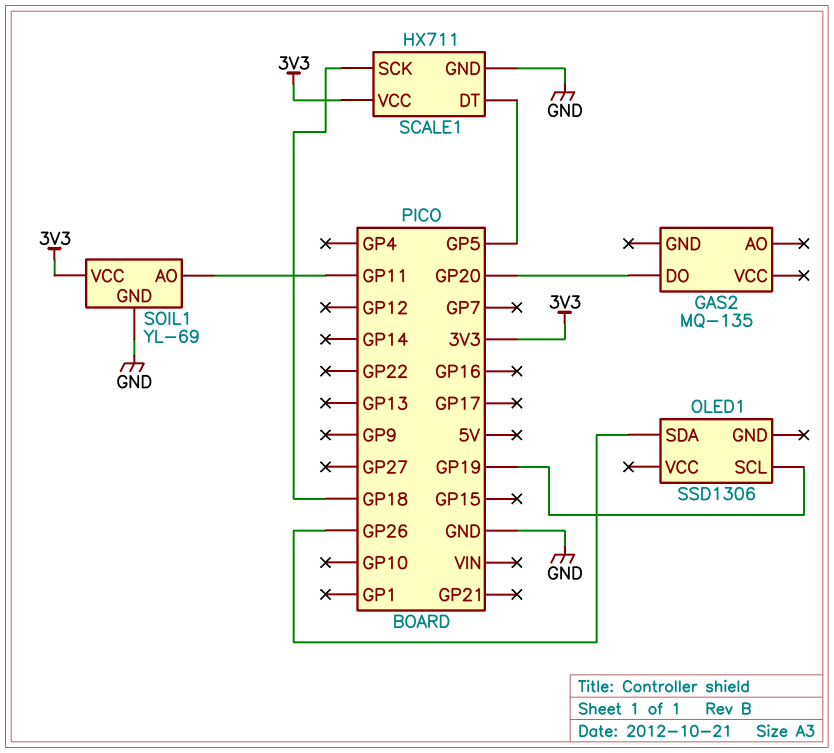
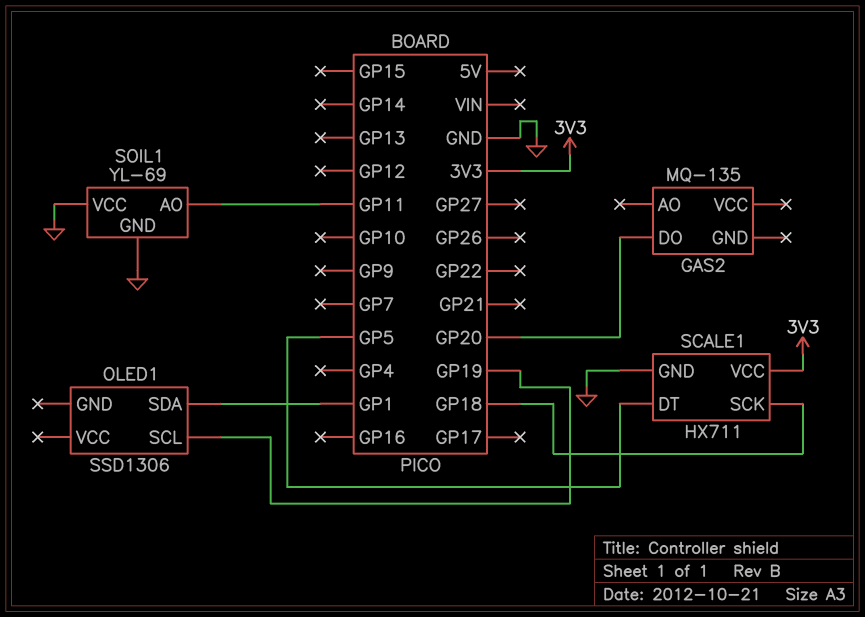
OLED1 pin SDA: GP26 -> GP1
SOIL1 pin VCC: 3V3 -> GND

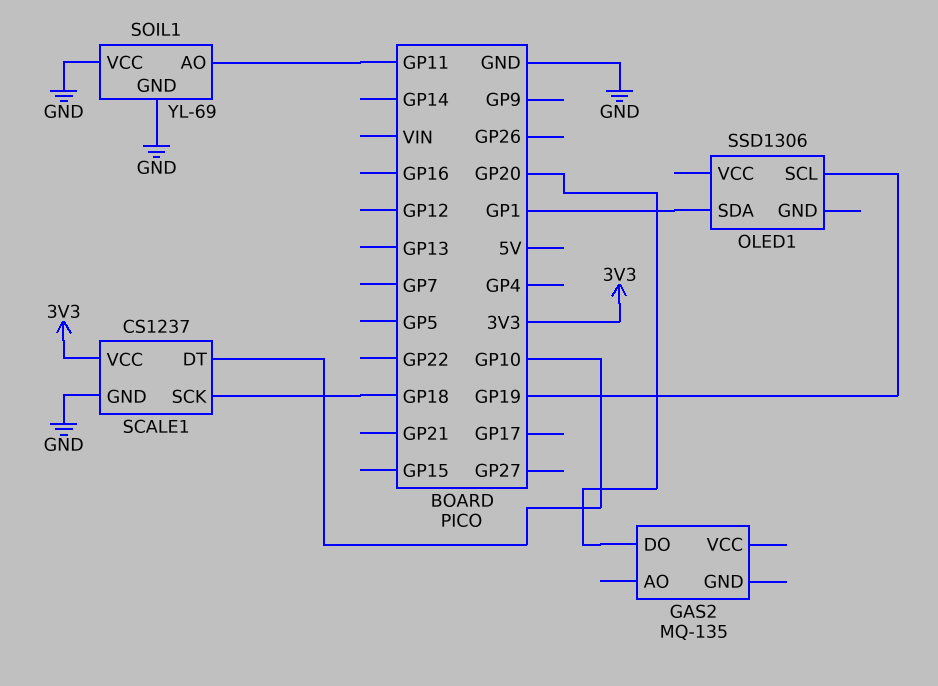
SCALE1: HX711 -> CS1237
SCALE1 pin DT: GP5 -> GP10

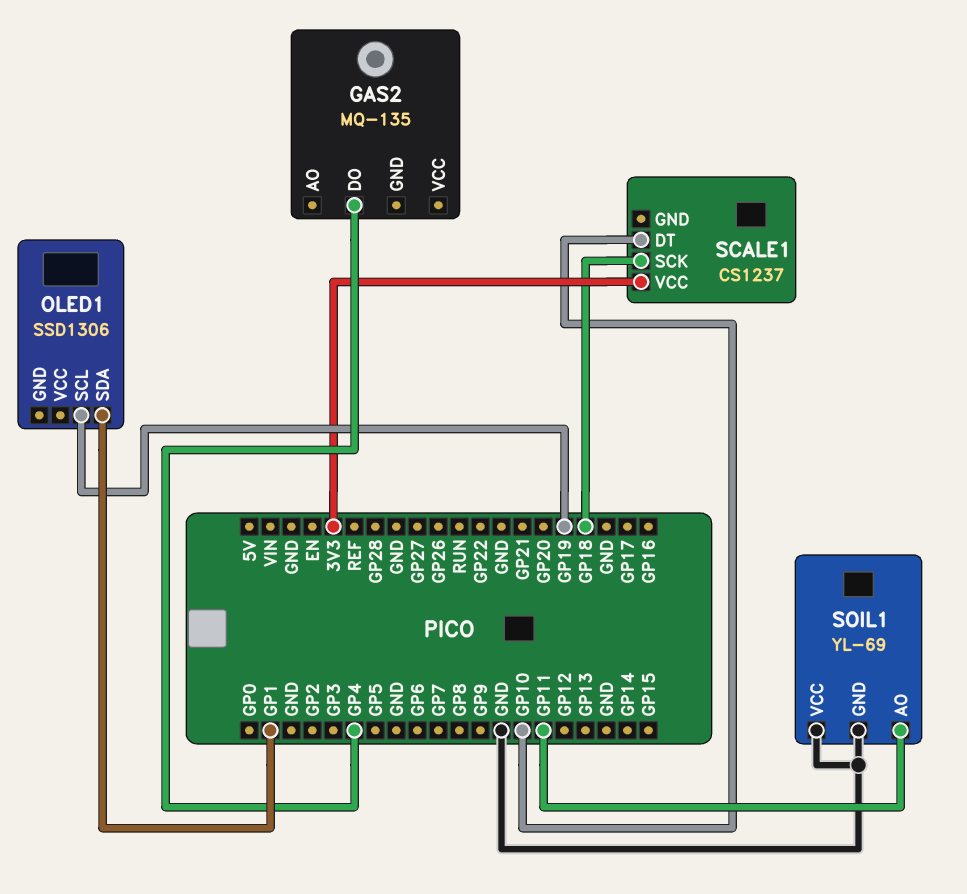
GAS2 pin DO: GP20 -> GP4
SCALE1 pin GND: GND -> none

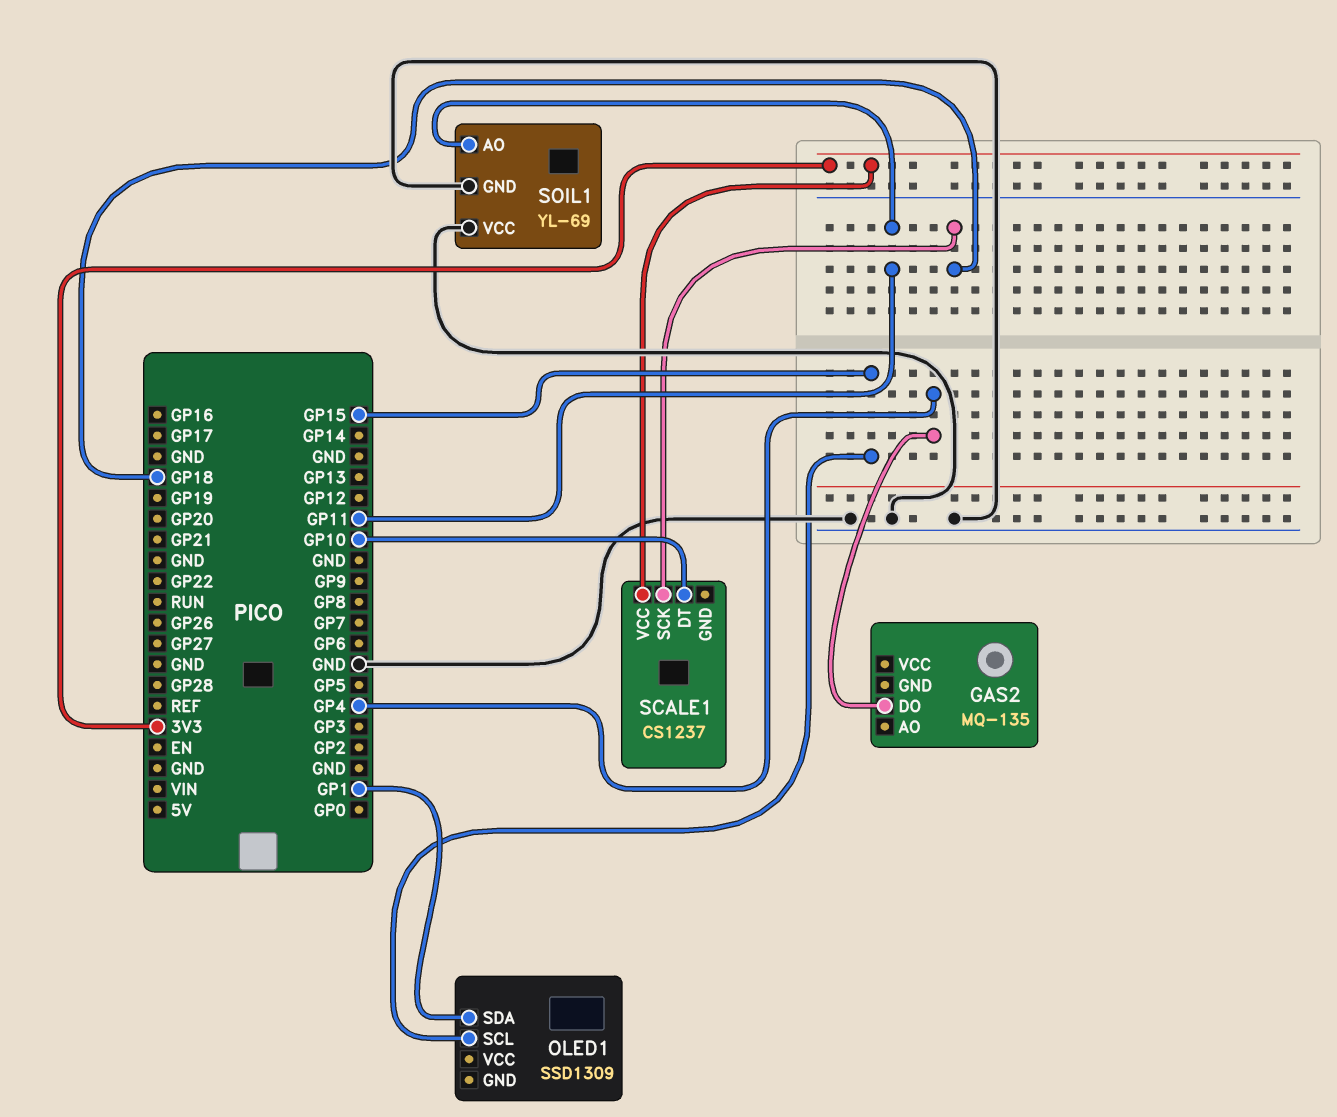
OLED1: SSD1306 -> SSD1309
OLED1 pin SCL: GP19 -> GP15

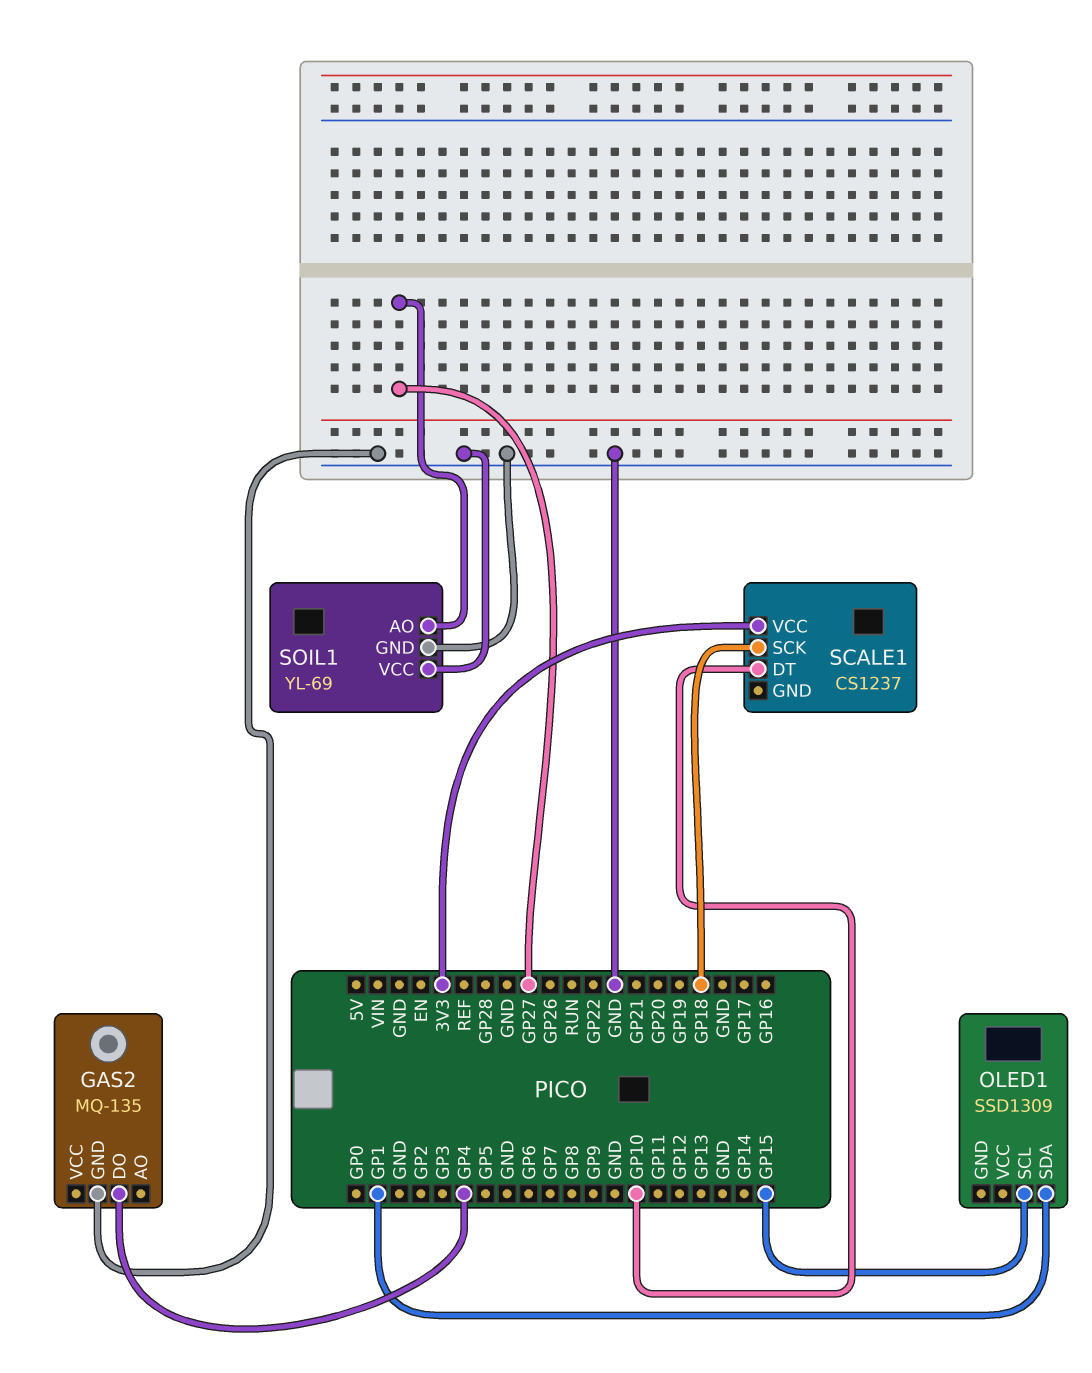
GAS2 pin GND: none -> GND
SOIL1 pin AO: GP11 -> GP27

